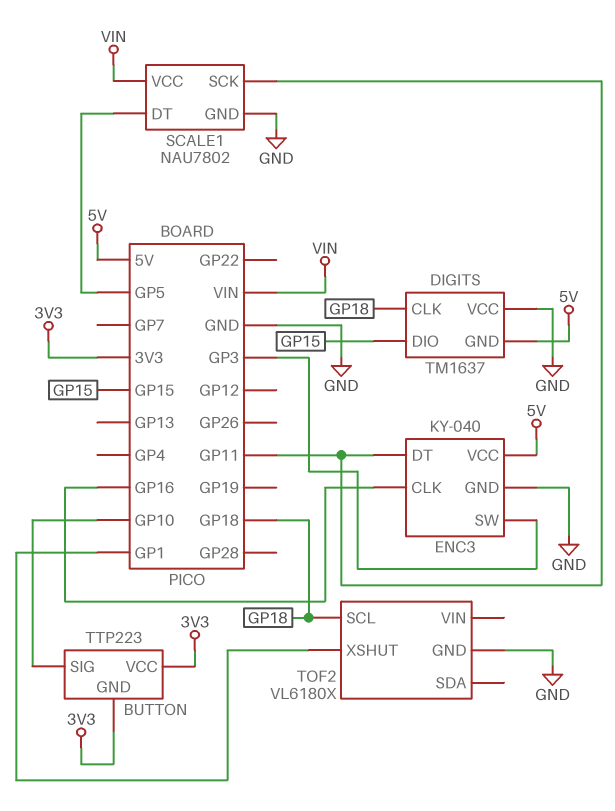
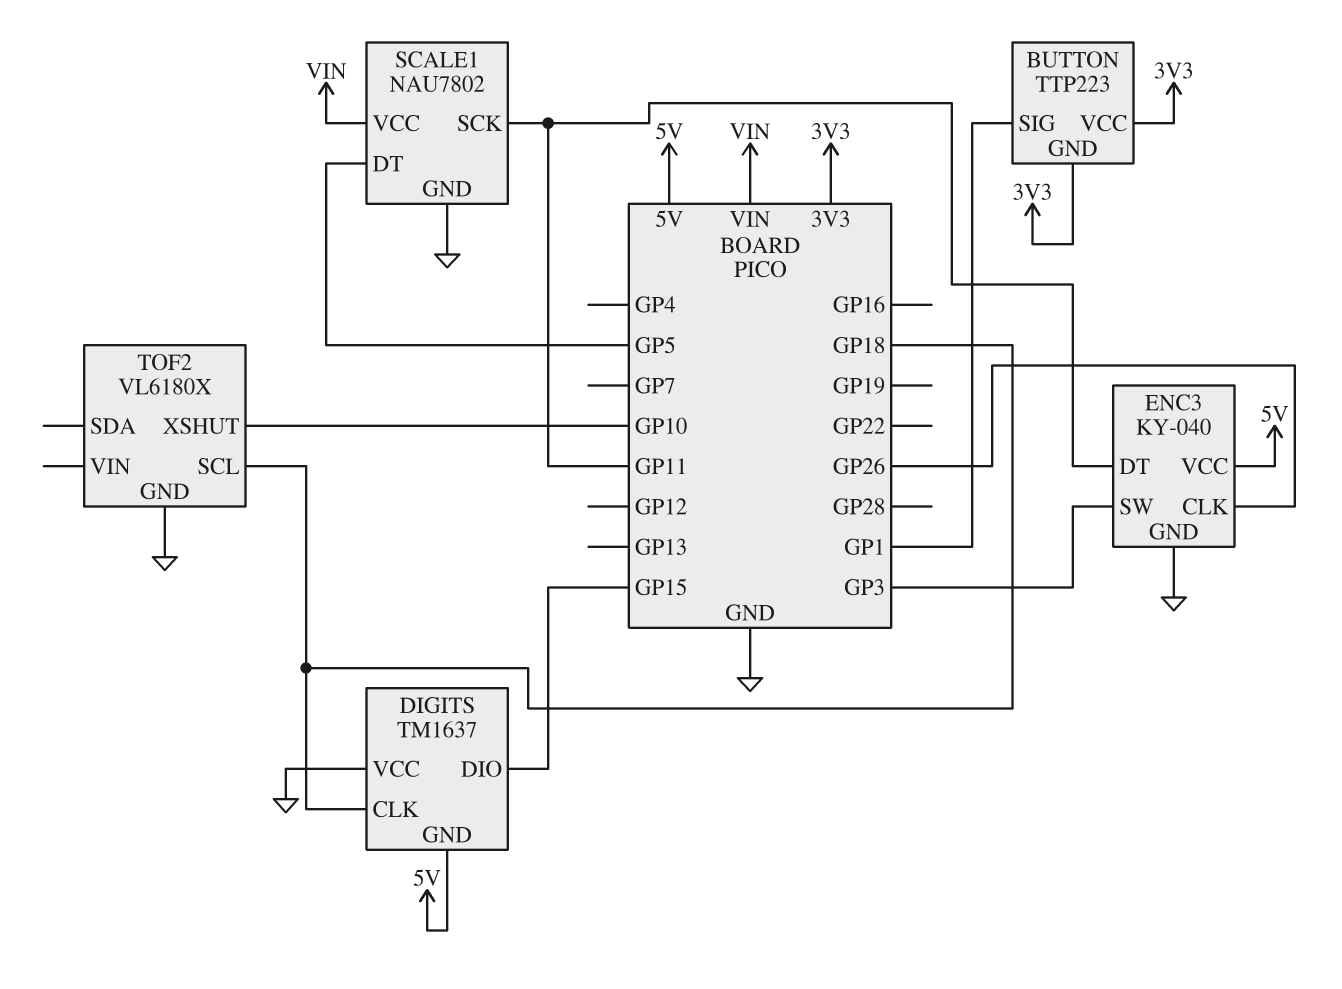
BUTTON pin SIG: GP10 -> GP1
ENC3 pin CLK: GP16 -> GP26
TOF2 pin XSHUT: GP1 -> GP10

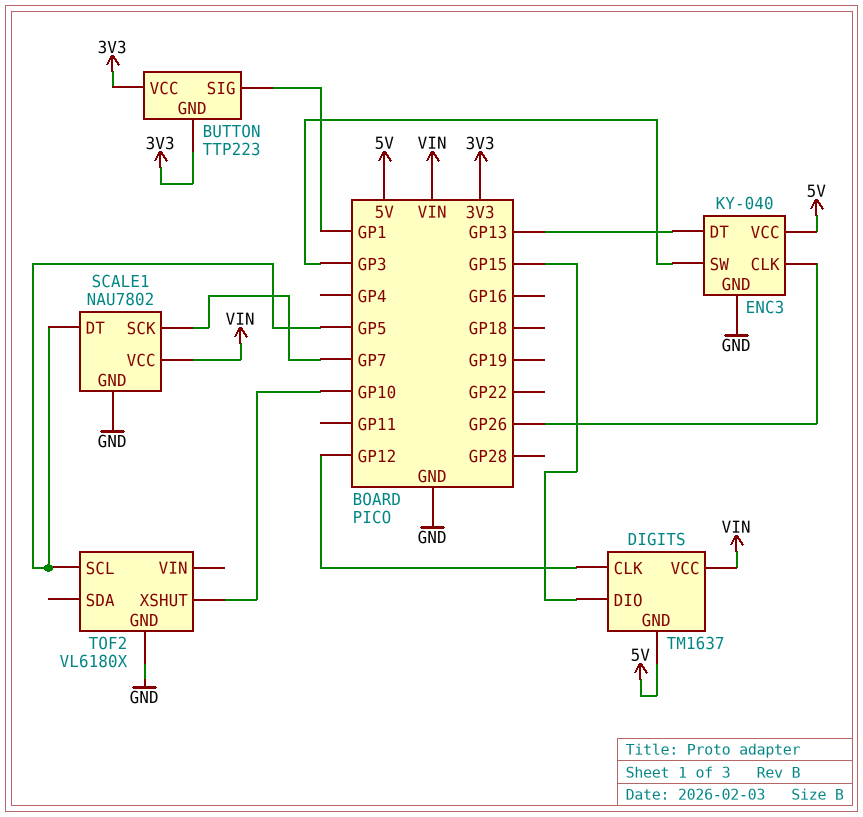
DIGITS pin CLK: GP18 -> GP12
DIGITS pin VCC: GND -> VIN
ENC3 pin DT: GP11 -> GP13
SCALE1 pin SCK: GP11 -> GP7
TOF2 pin SCL: GP18 -> GP5

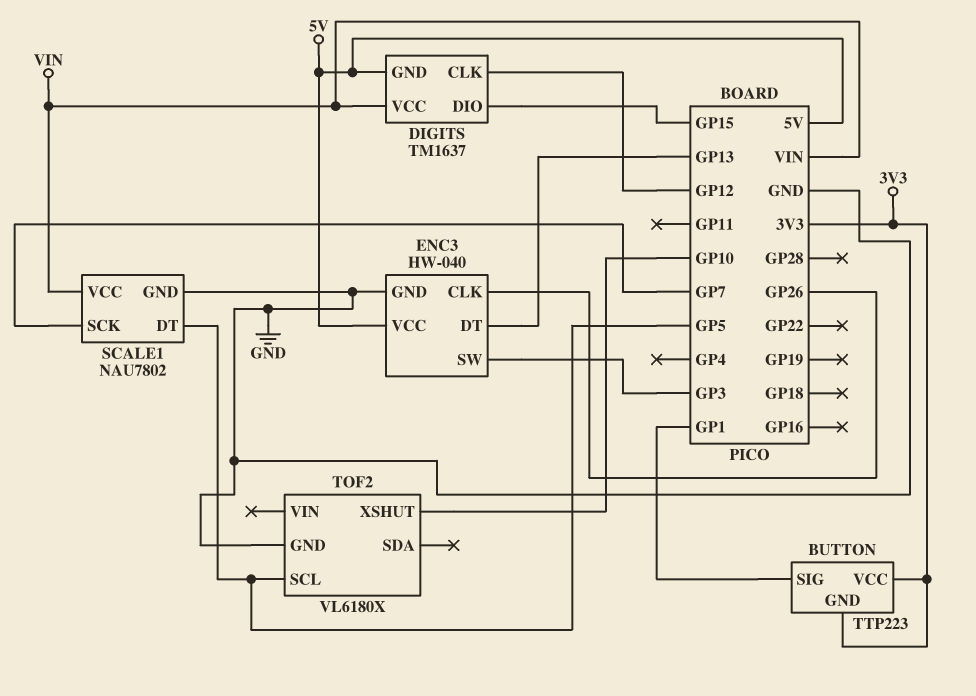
ENC3: KY-040 -> HW-040

